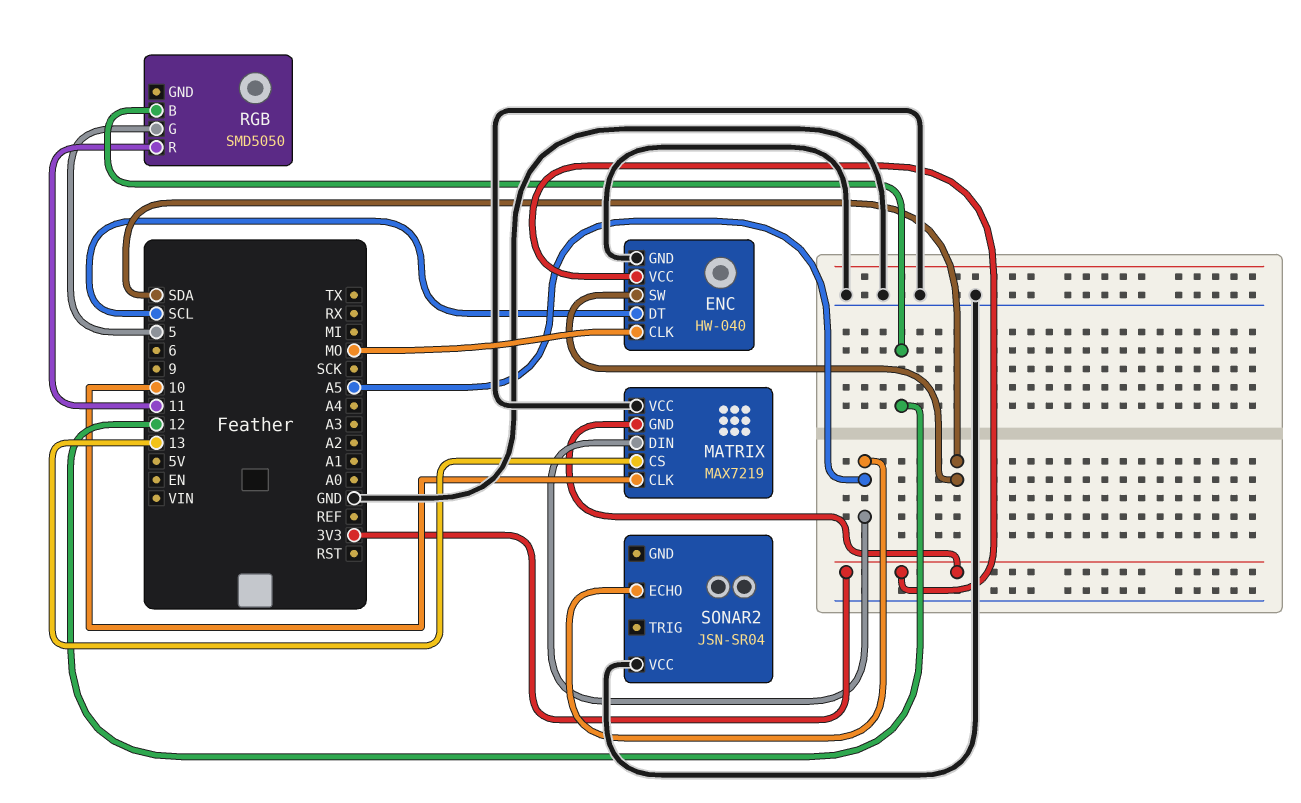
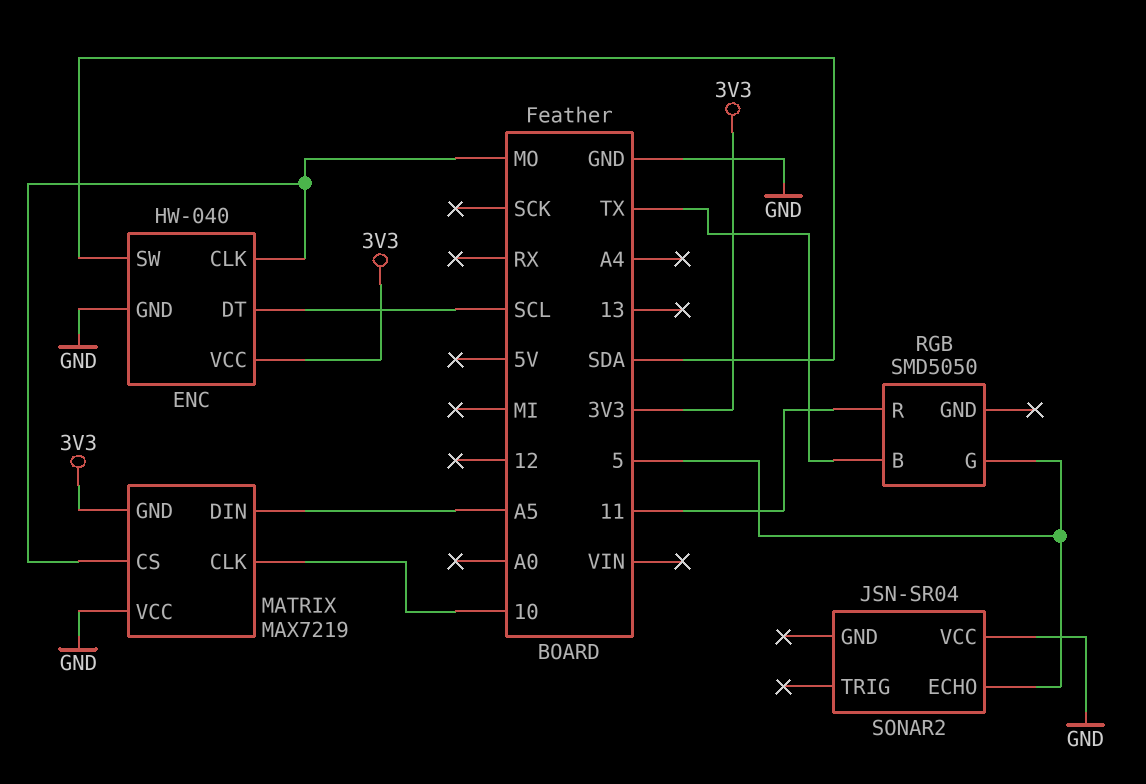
MATRIX pin CS: 13 -> MO
RGB pin B: 12 -> TX
SONAR2 pin ECHO: A5 -> 5

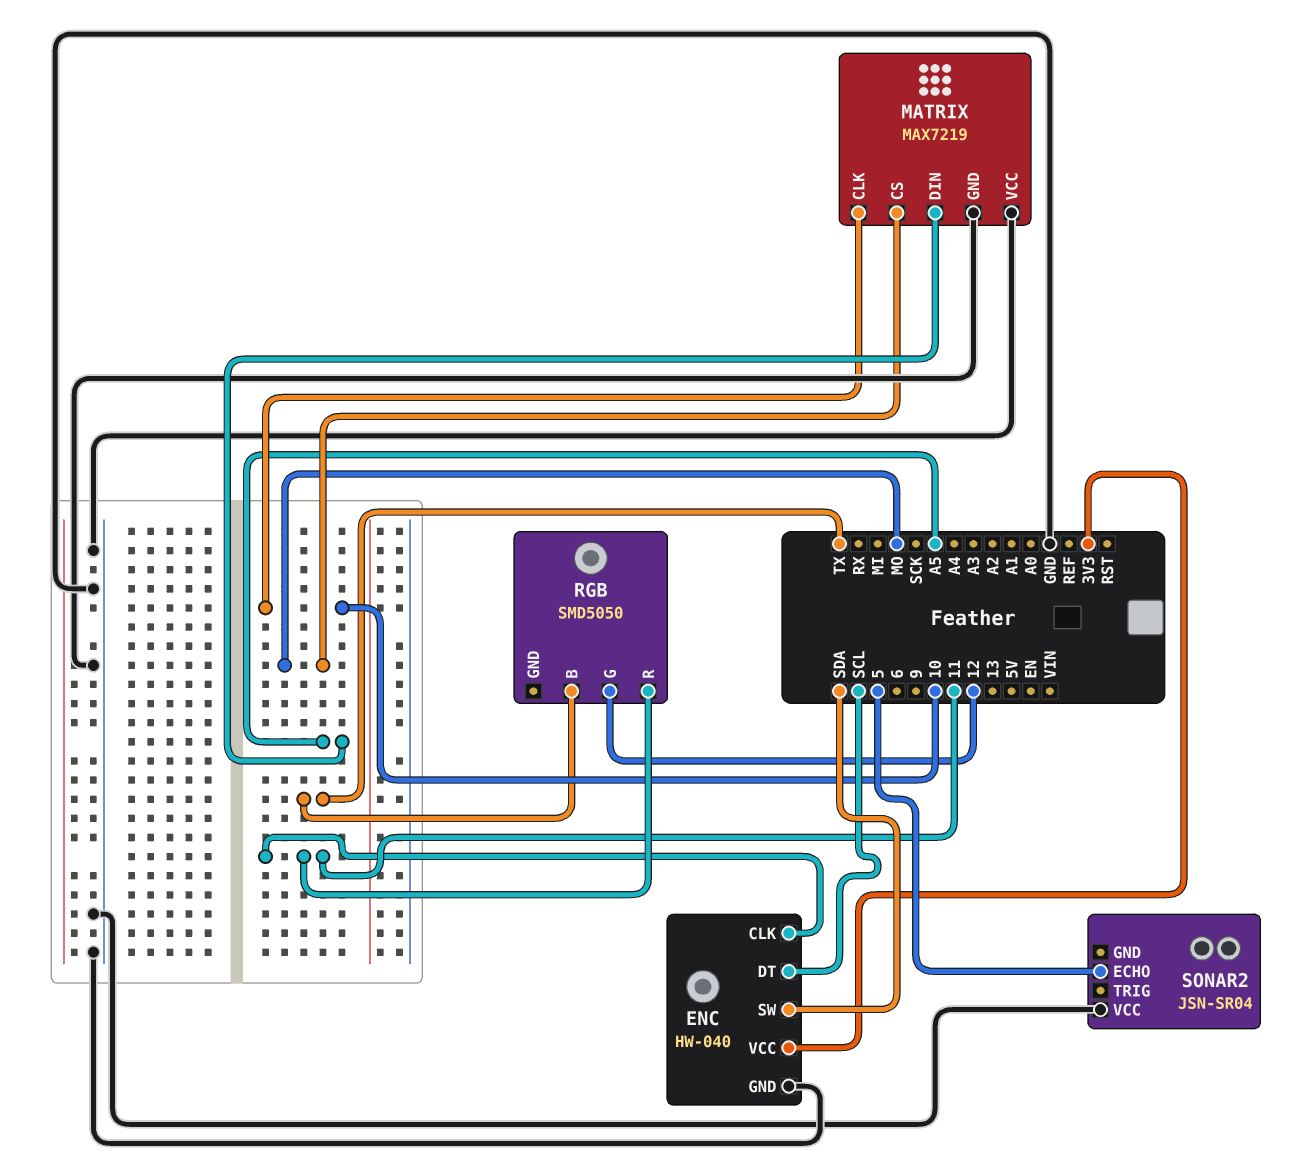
ENC pin CLK: MO -> 11
MATRIX pin GND: 3V3 -> GND
RGB pin G: 5 -> 12

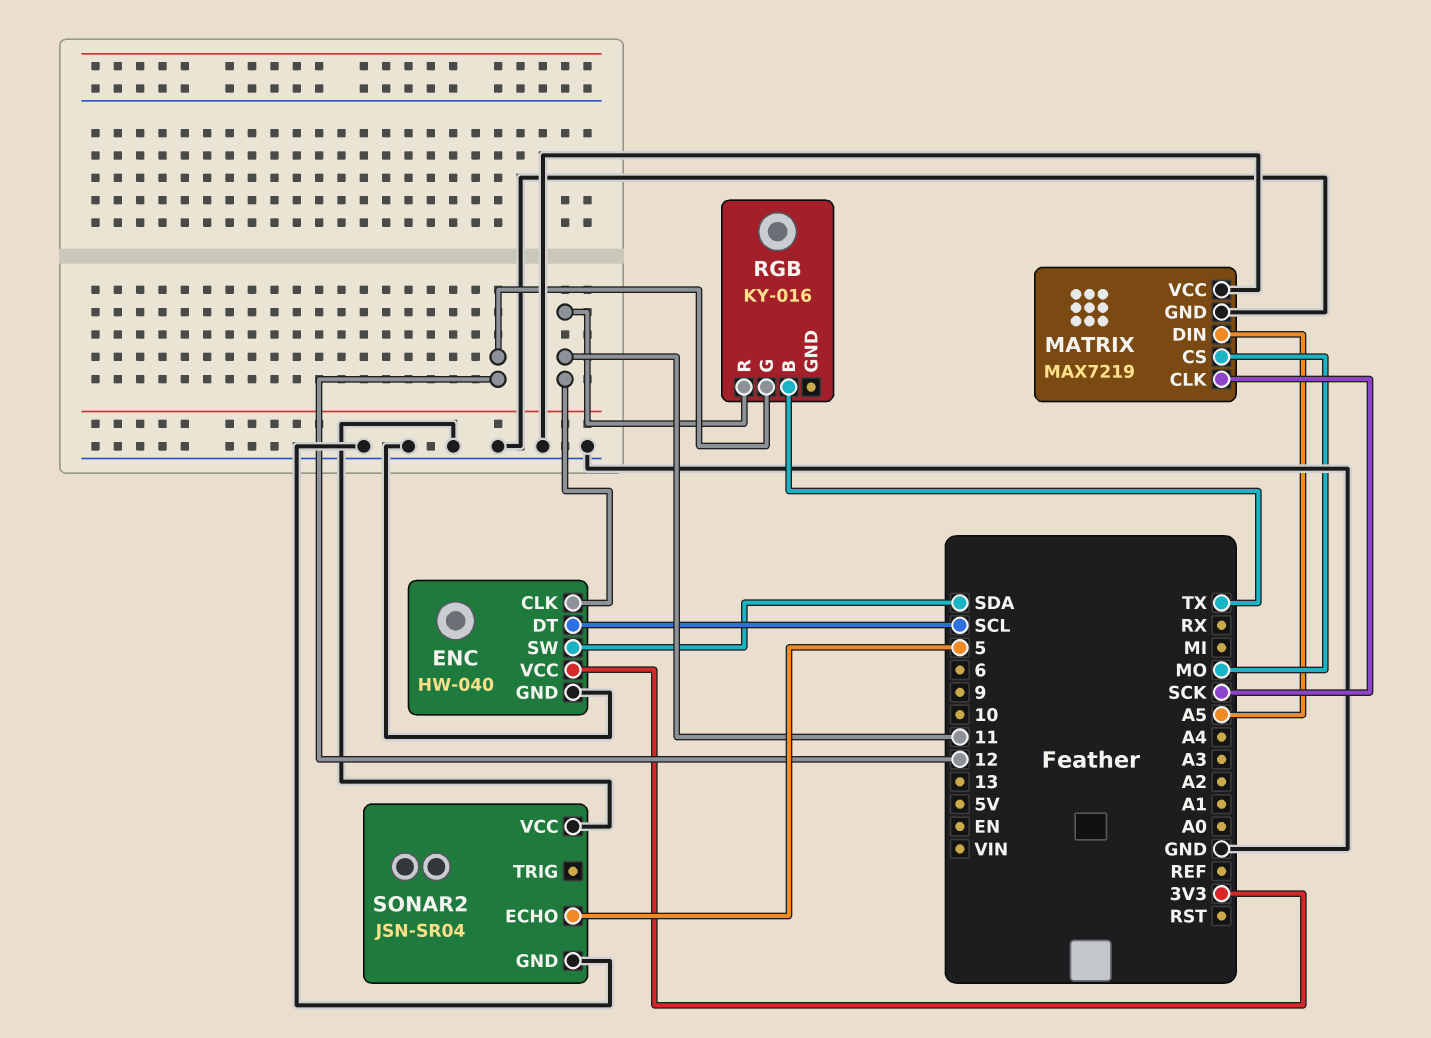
MATRIX pin CLK: 10 -> SCK
RGB: SMD5050 -> KY-016
SONAR2 pin GND: none -> GND

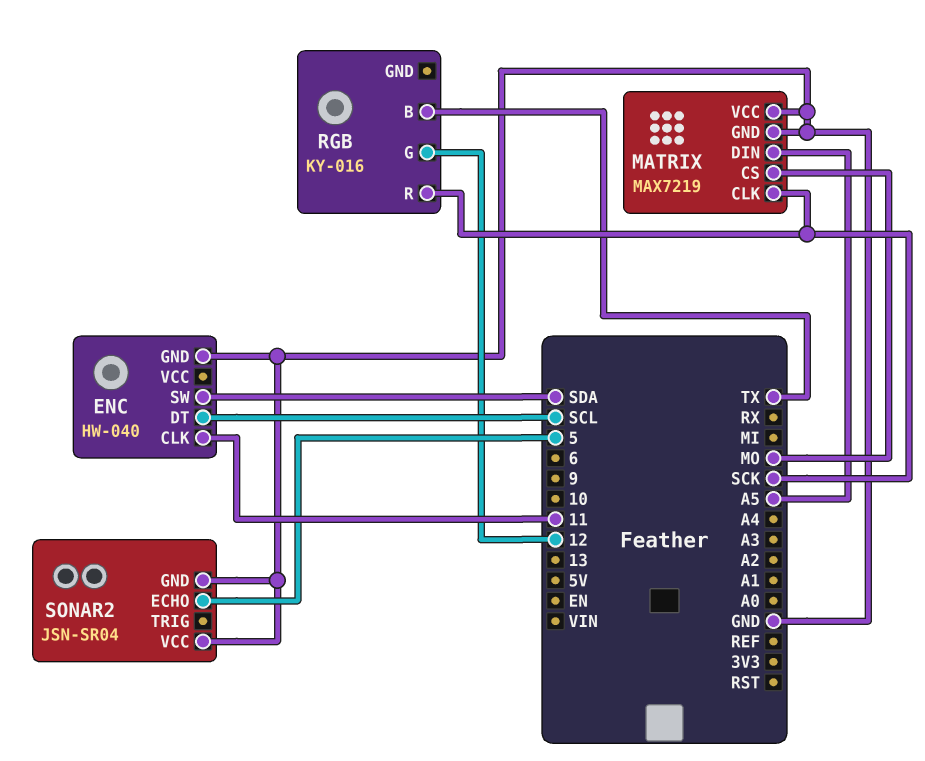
ENC pin VCC: 3V3 -> none
RGB pin R: 11 -> SCK

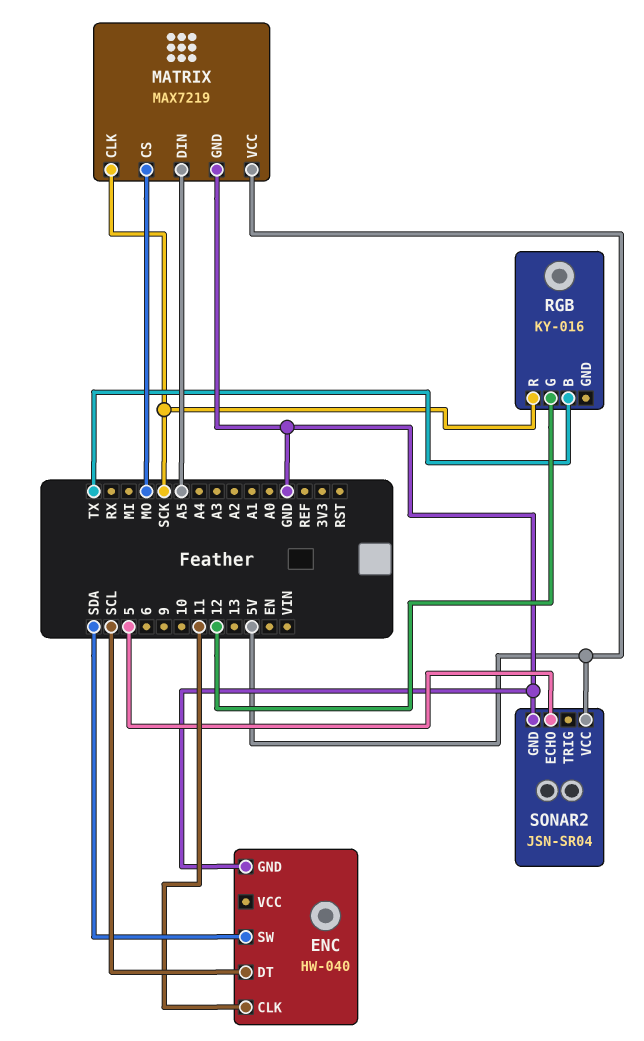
MATRIX pin VCC: GND -> 5V
SONAR2 pin VCC: GND -> 5V

